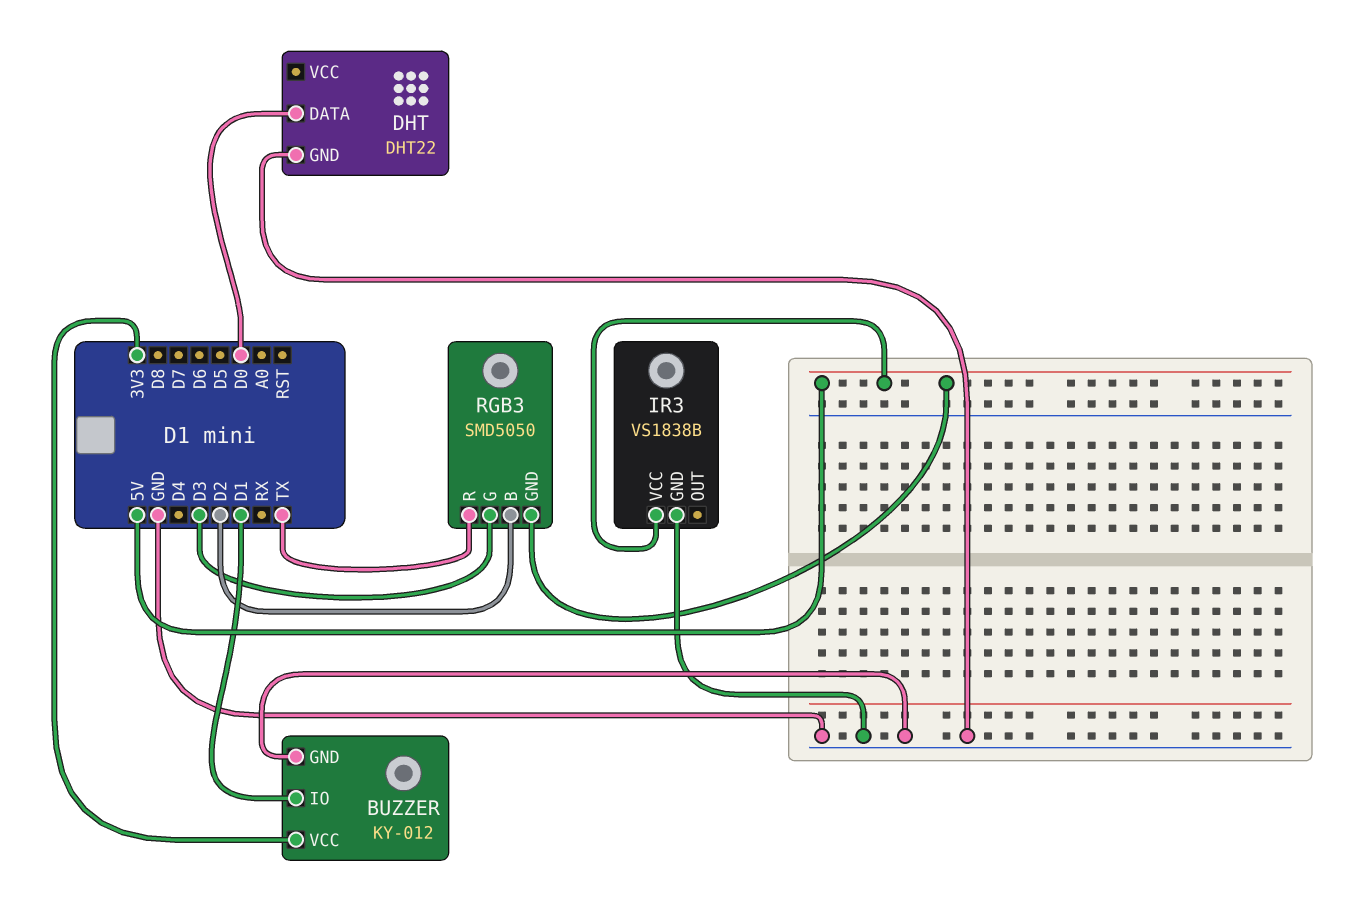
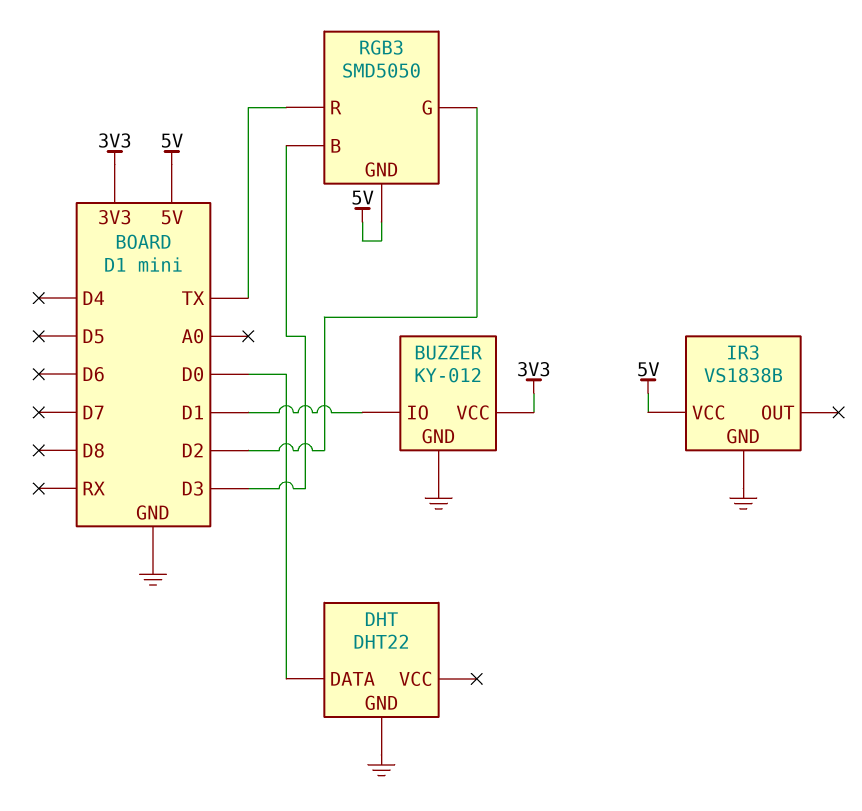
RGB3 pin B: D2 -> D3
RGB3 pin G: D3 -> D2

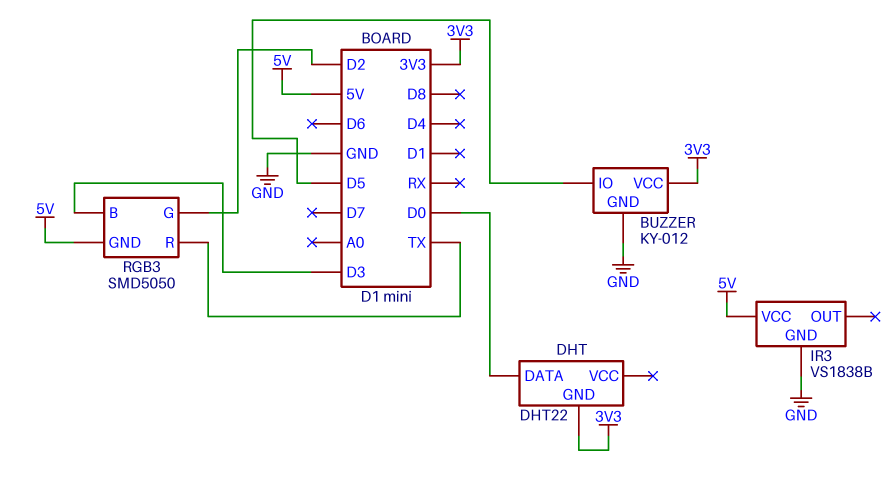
BUZZER pin IO: D1 -> D5
DHT pin GND: GND -> 3V3

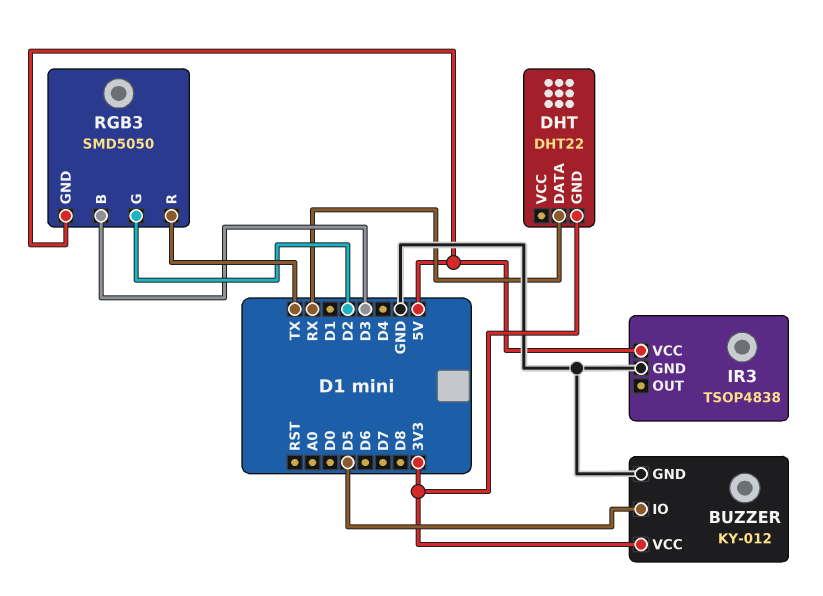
DHT pin DATA: D0 -> RX
IR3: VS1838B -> TSOP4838

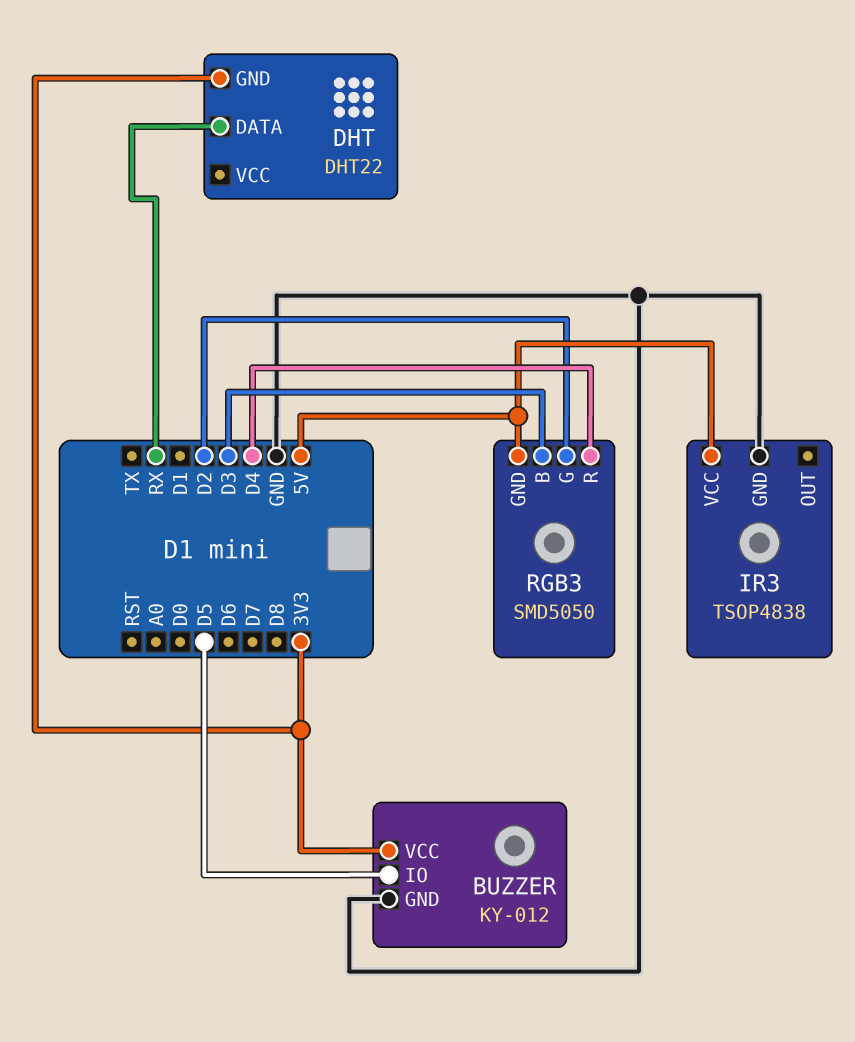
RGB3 pin R: TX -> D4

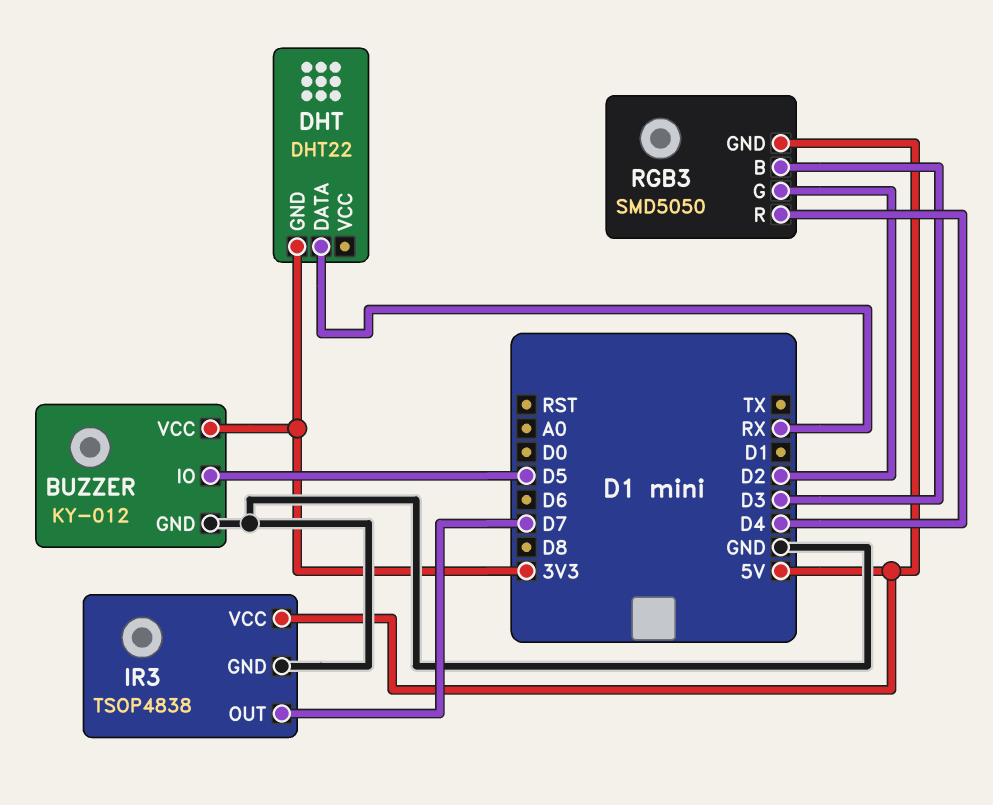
IR3 pin OUT: none -> D7

